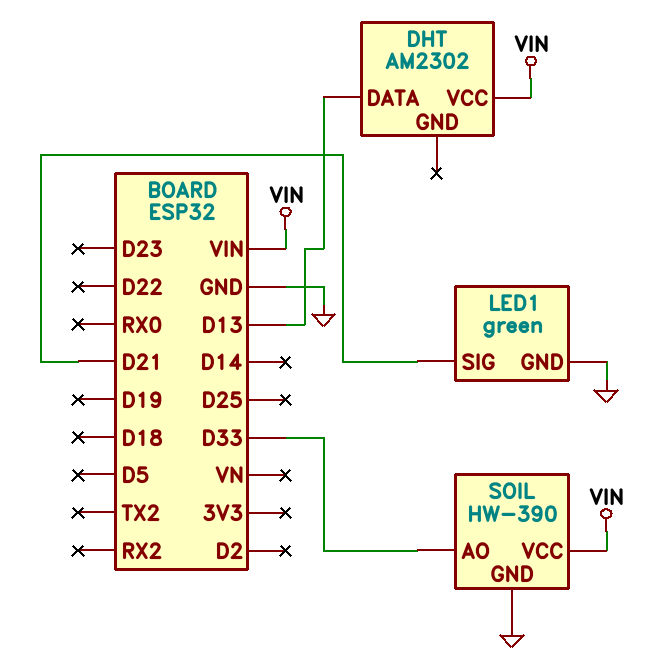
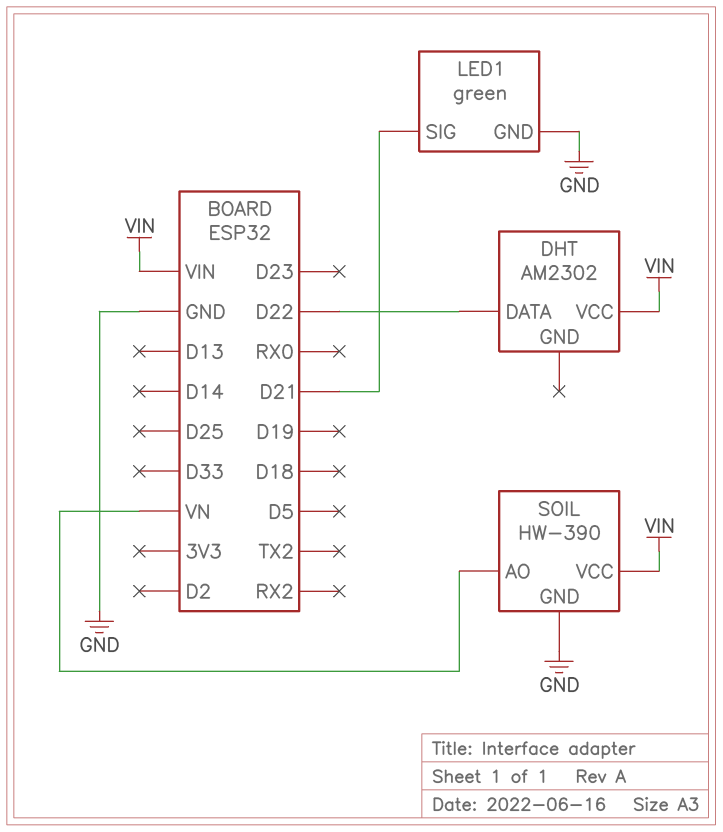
DHT pin DATA: D13 -> D22
SOIL pin AO: D33 -> VN

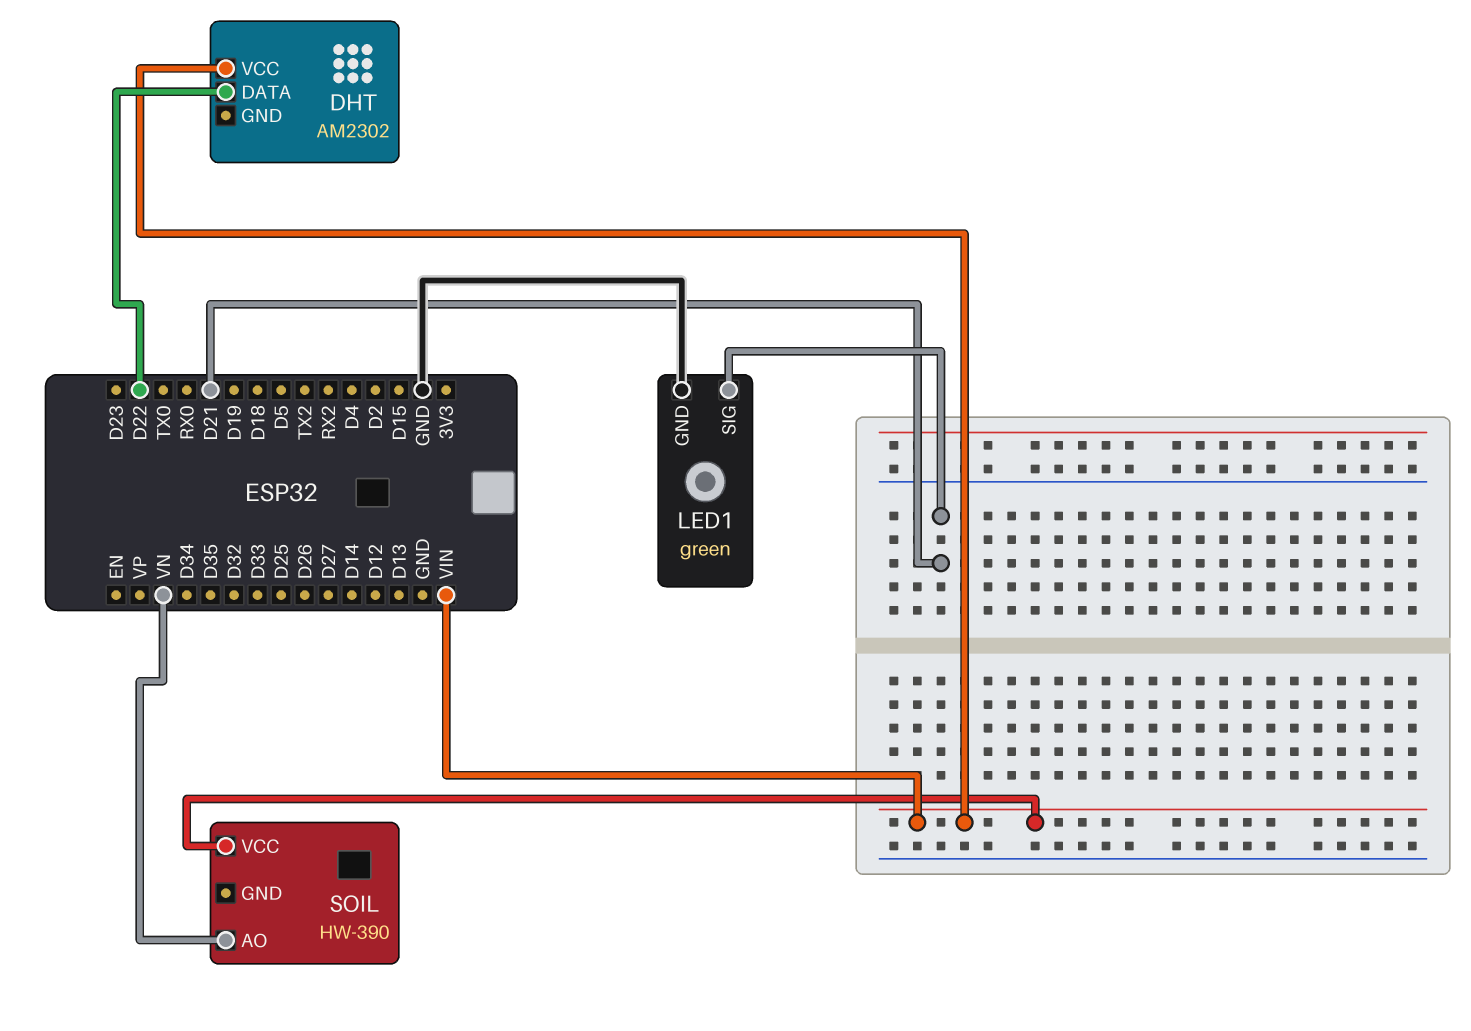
SOIL pin GND: GND -> none

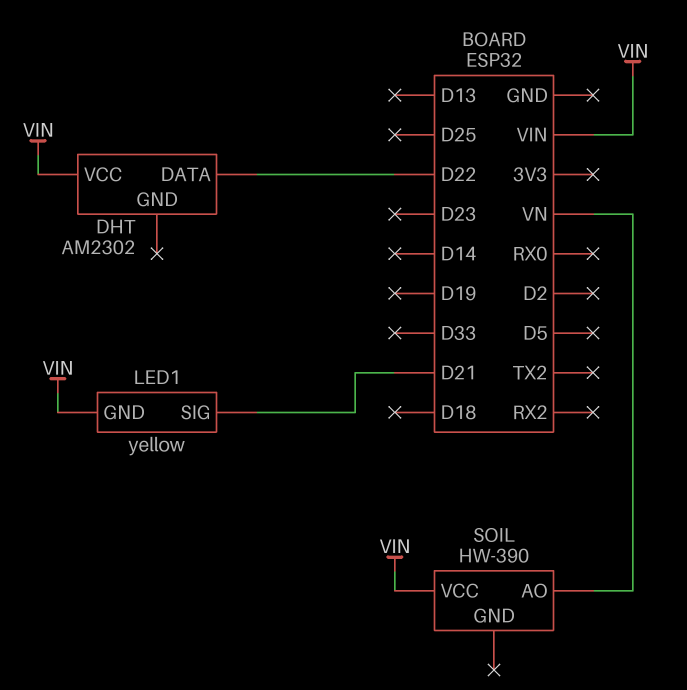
LED1: green -> yellow
LED1 pin GND: GND -> VIN

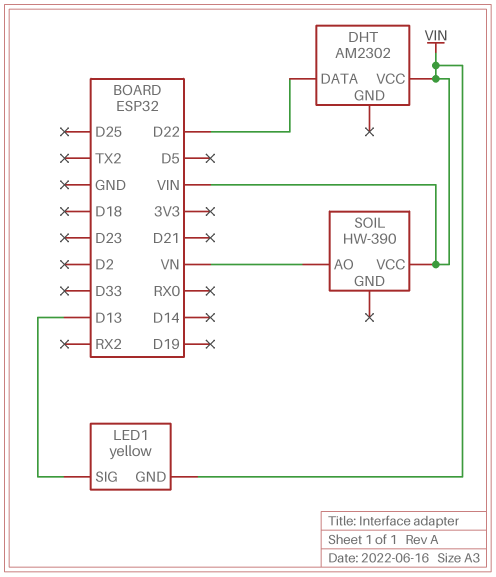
LED1 pin SIG: D21 -> D13

